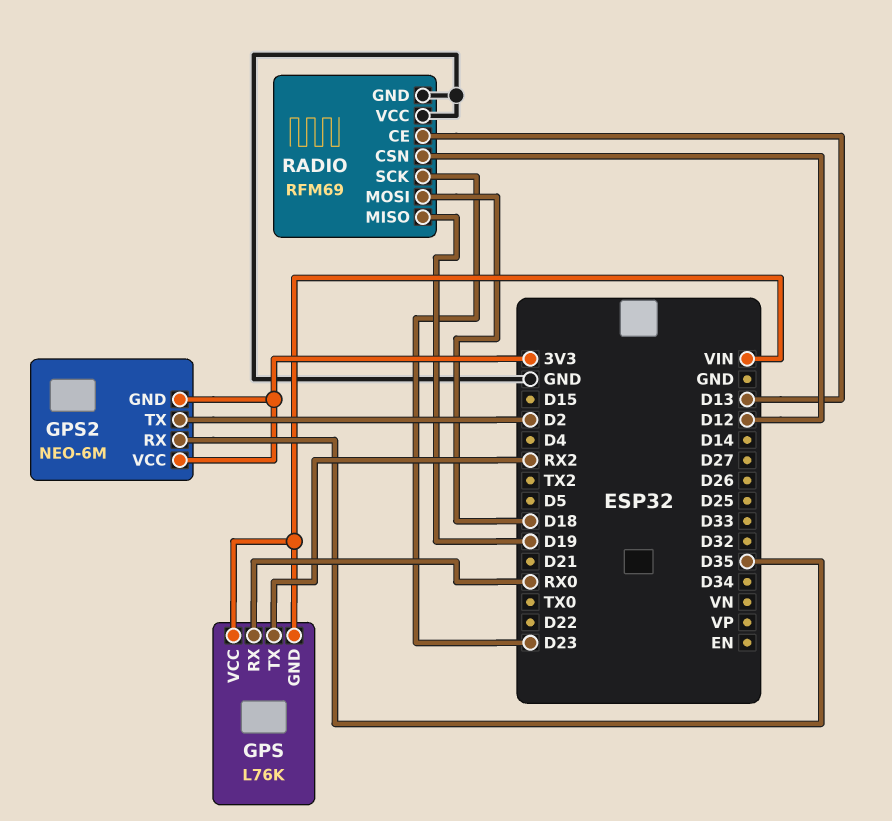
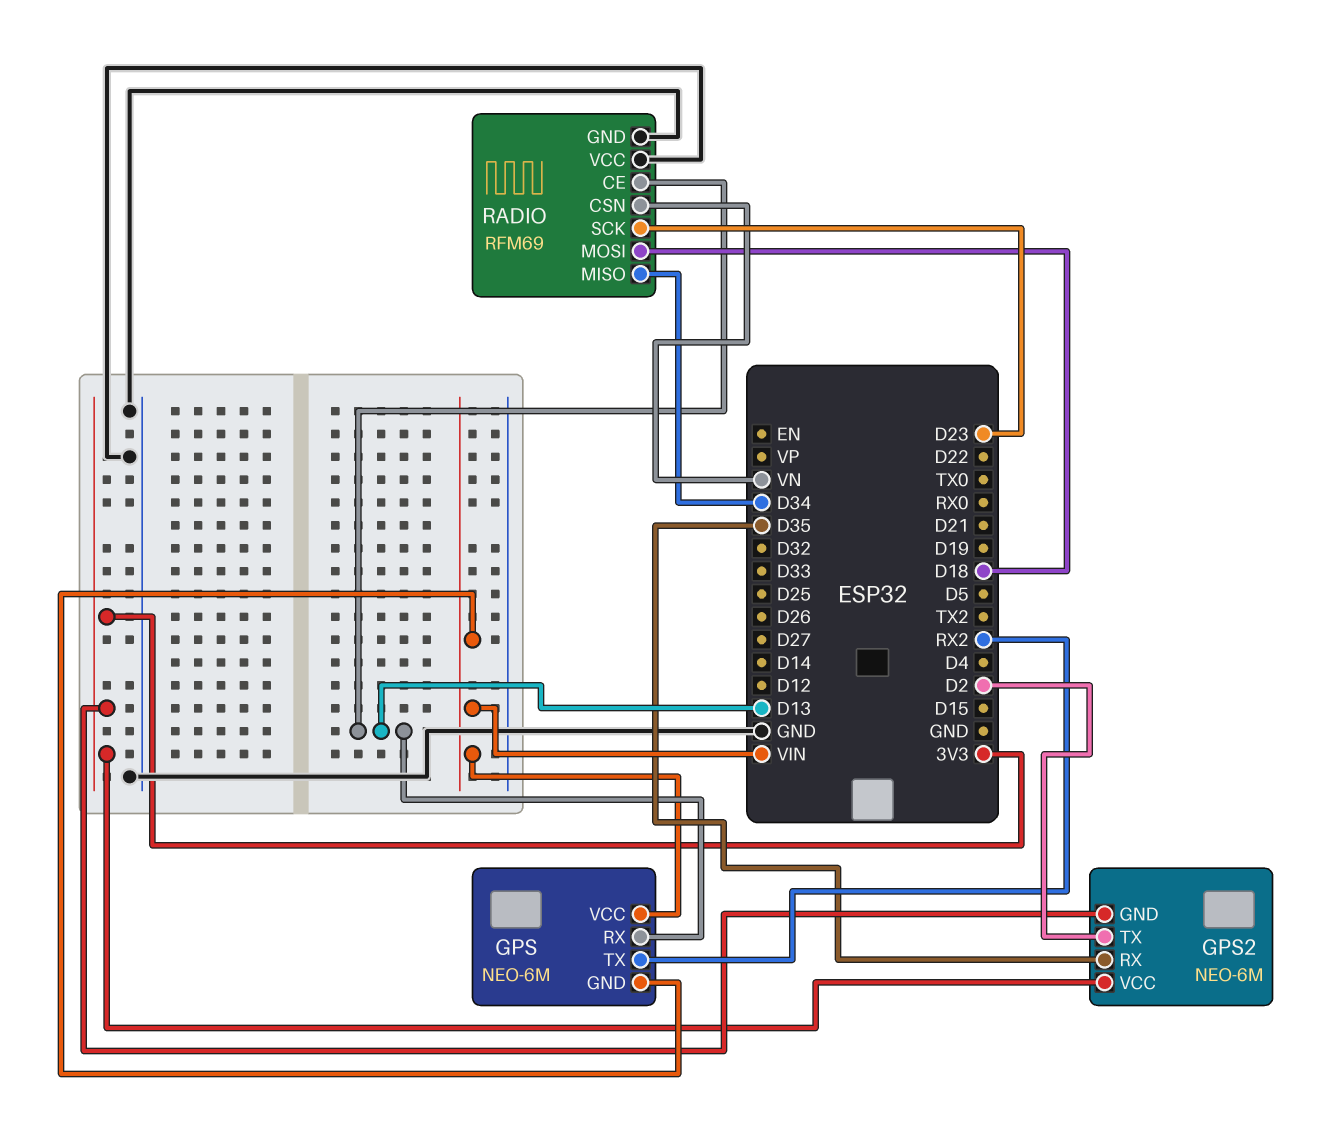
GPS: L76K -> NEO-6M
GPS pin RX: RX0 -> D13
RADIO pin CSN: D12 -> VN
RADIO pin MISO: D19 -> D34

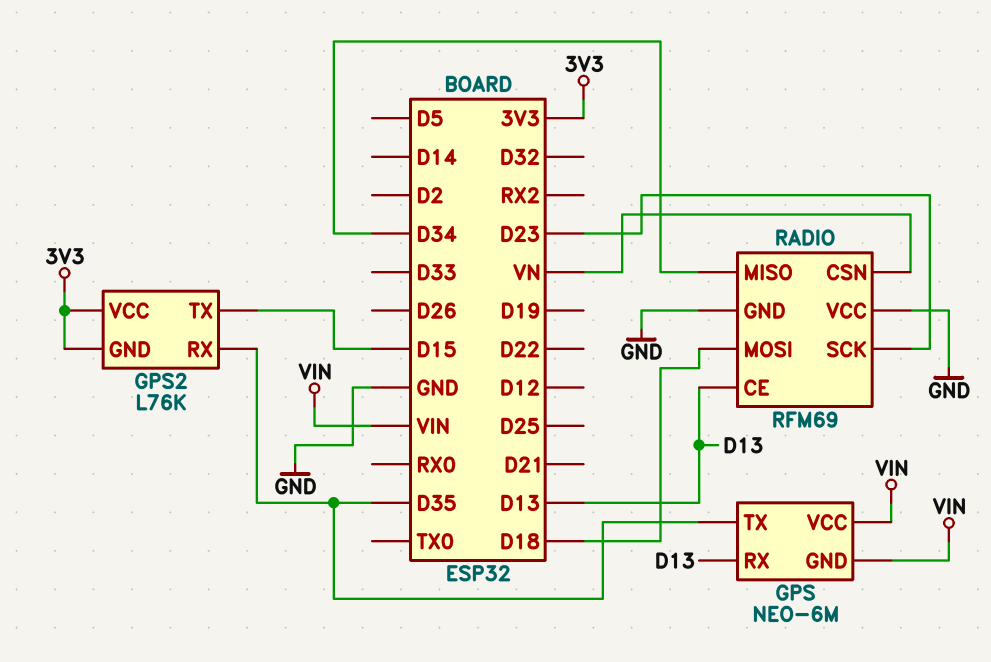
GPS pin TX: RX2 -> D35
GPS2: NEO-6M -> L76K
GPS2 pin TX: D2 -> D15

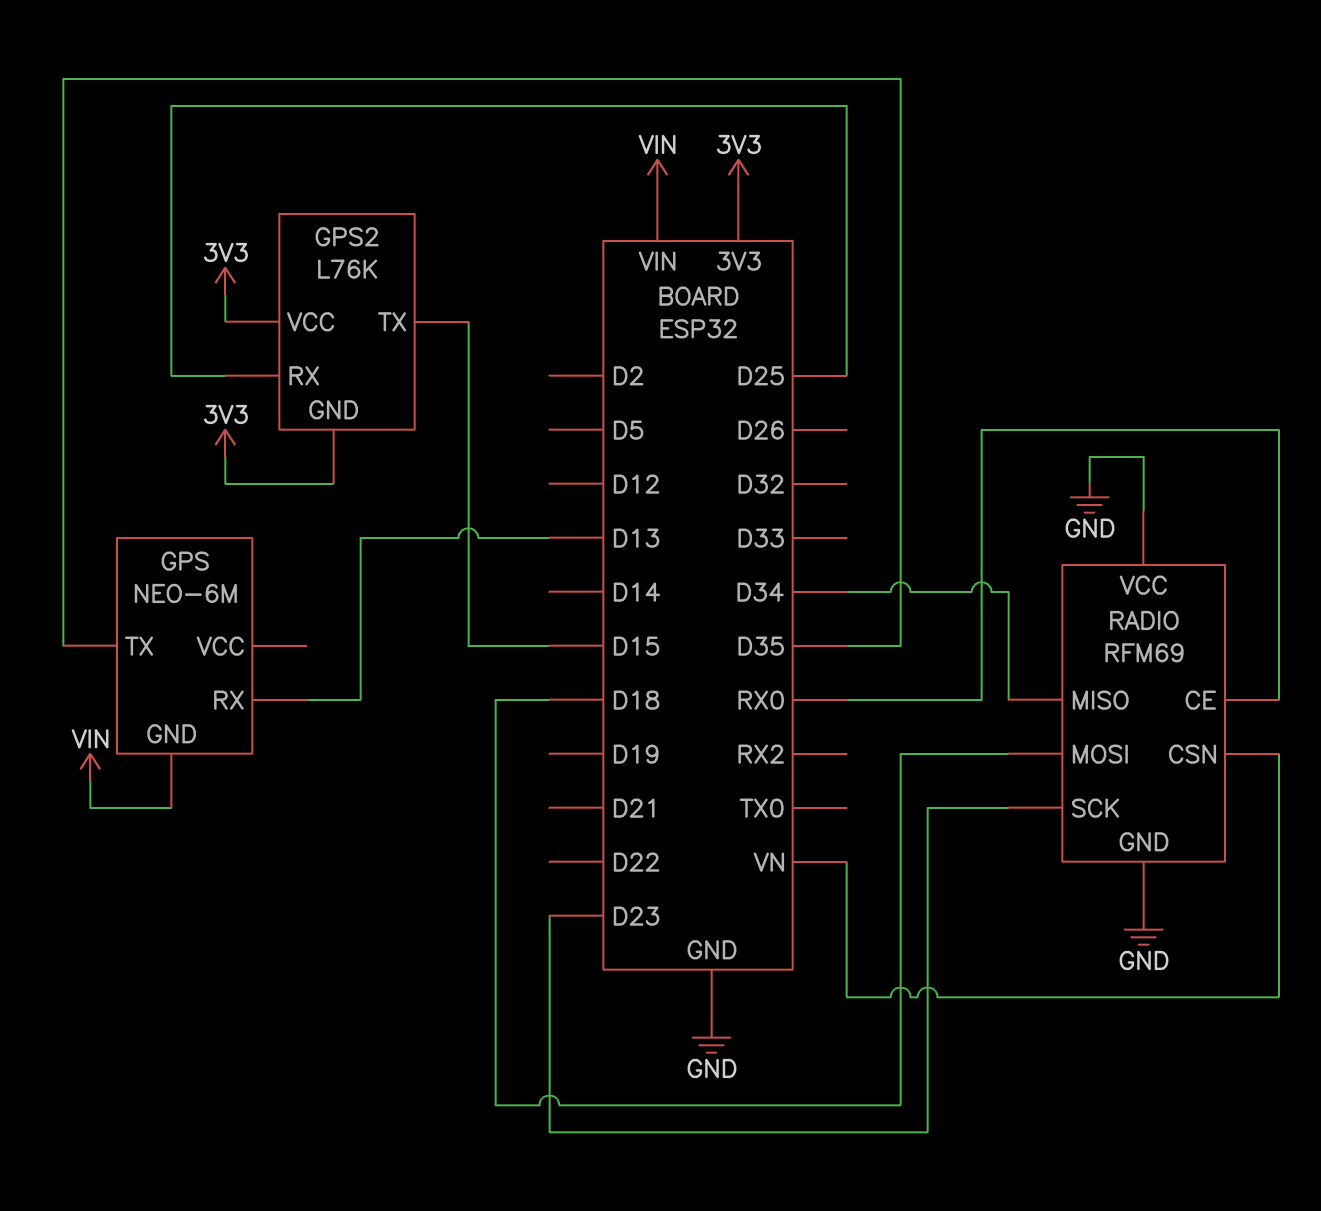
GPS pin VCC: VIN -> none
GPS2 pin RX: D35 -> D25
RADIO pin CE: D13 -> RX0

